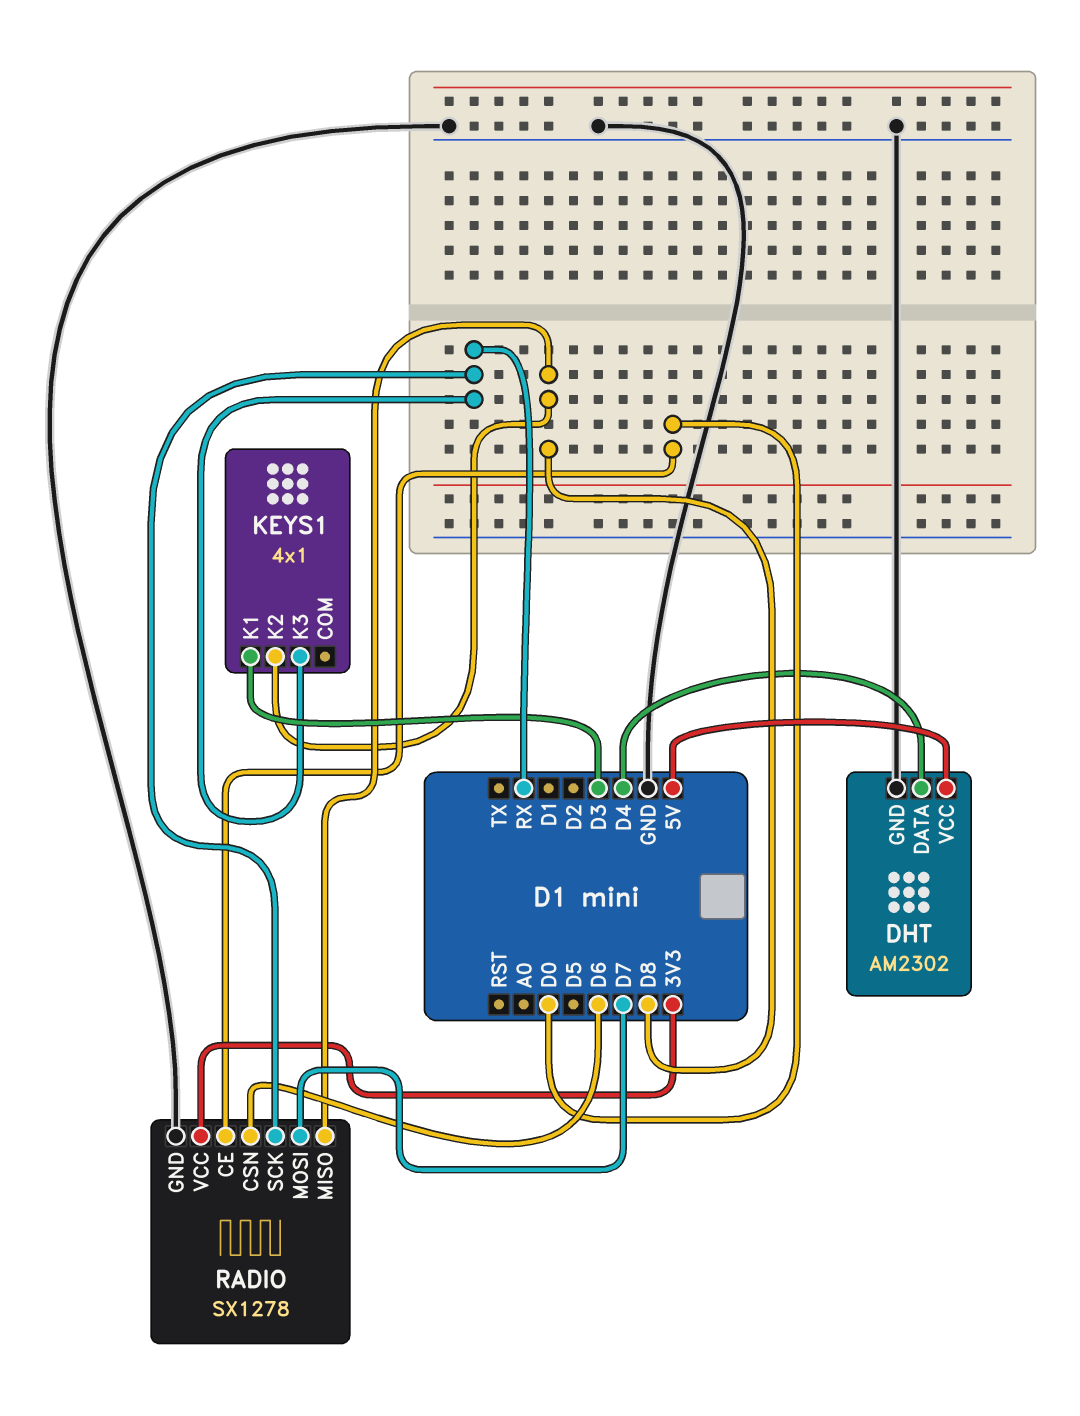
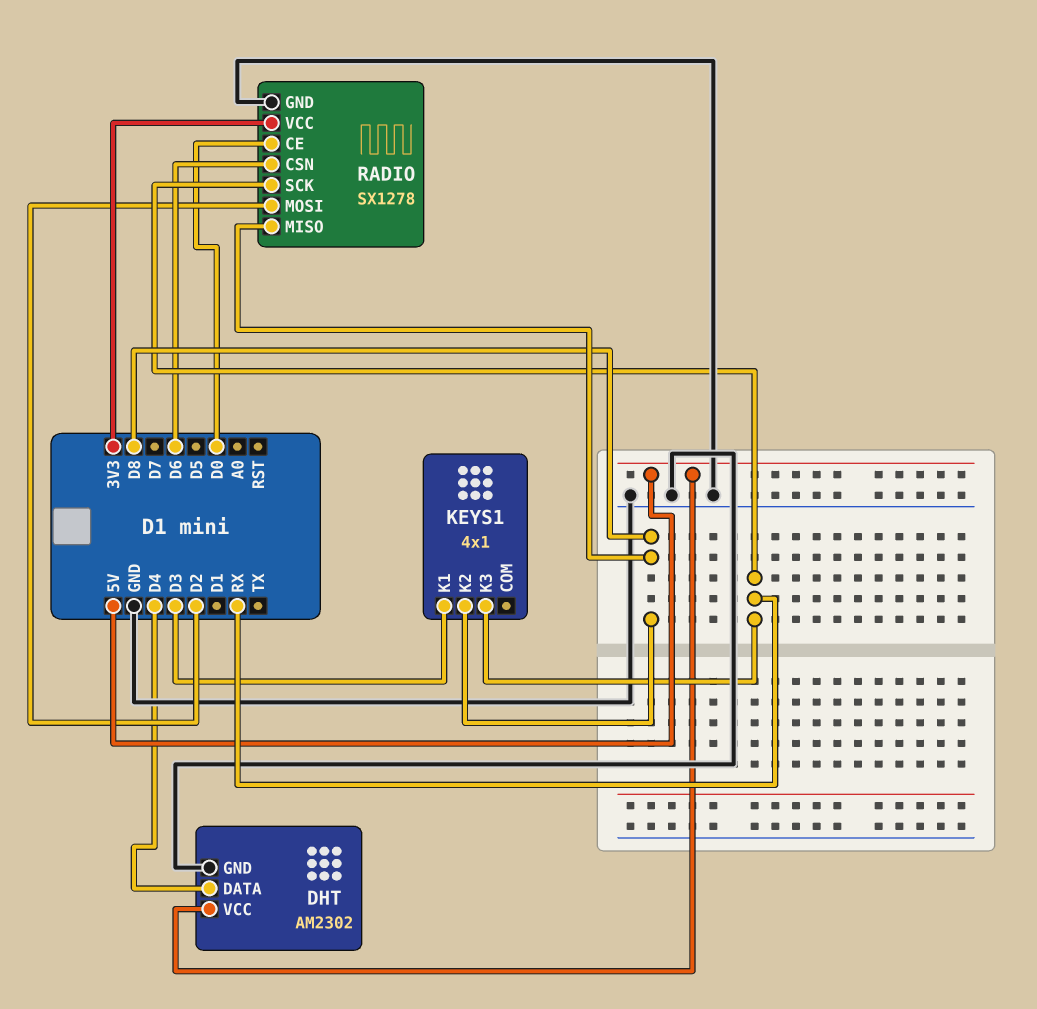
RADIO pin MOSI: D7 -> D2

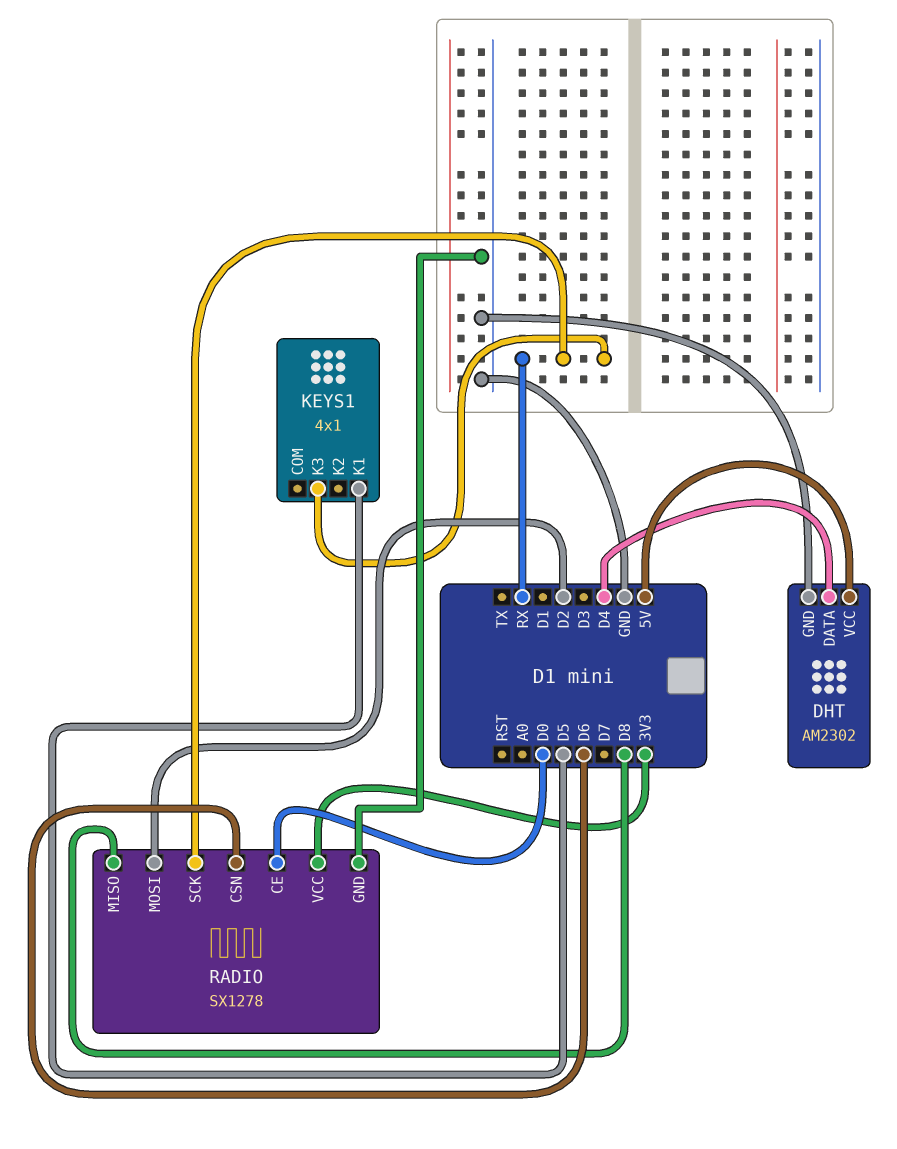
KEYS1 pin K1: D3 -> D5
KEYS1 pin K2: D8 -> none

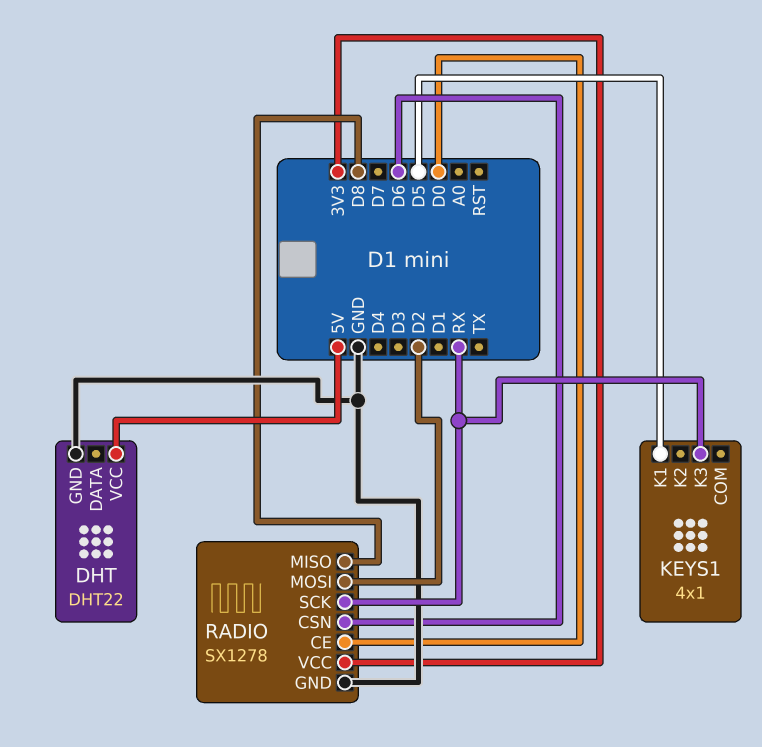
DHT: AM2302 -> DHT22
DHT pin DATA: D4 -> none

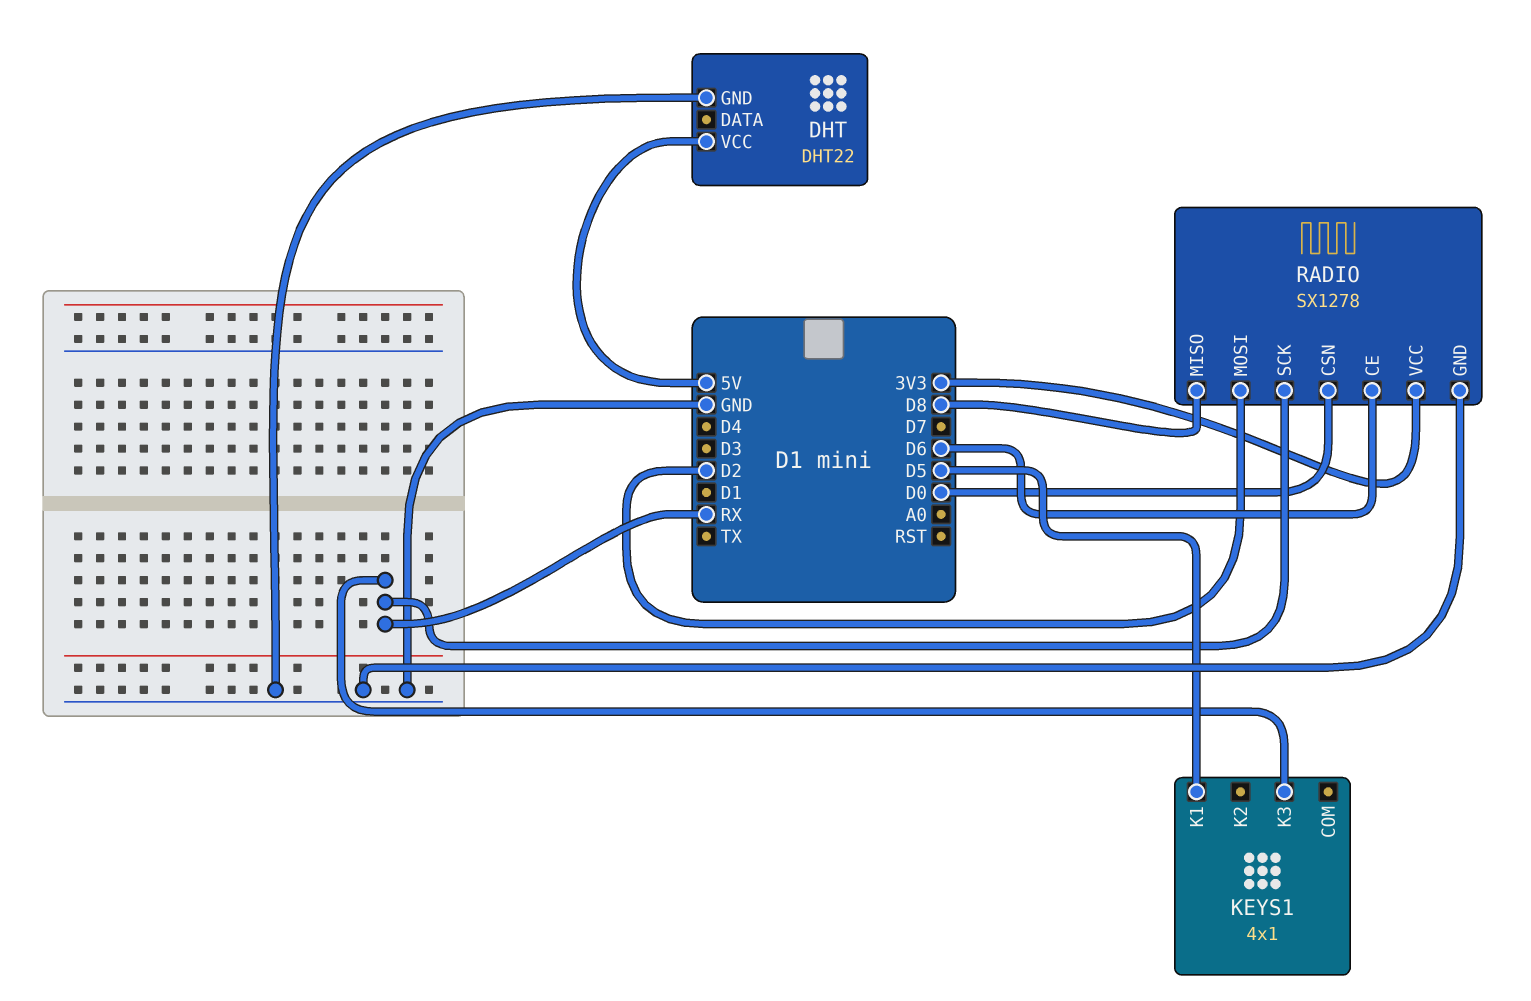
RADIO pin CE: D0 -> D6
RADIO pin CSN: D6 -> D0

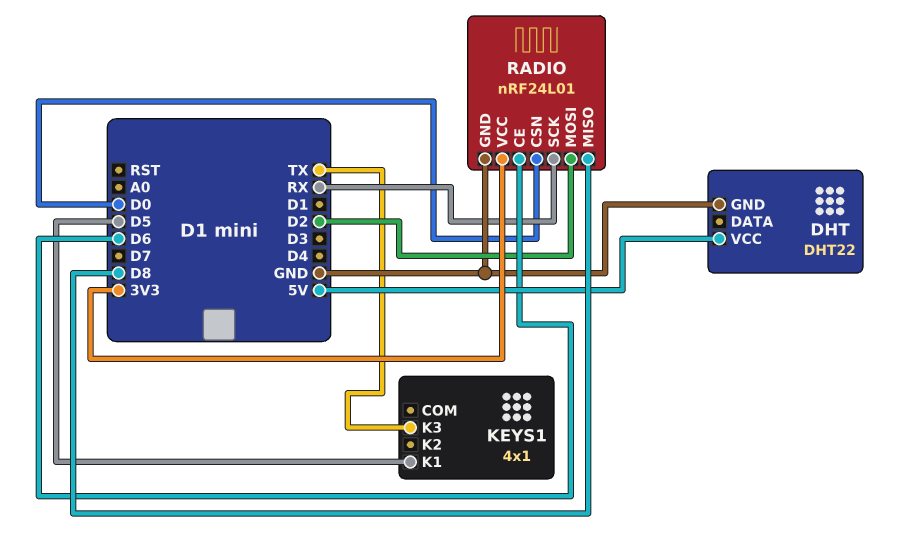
KEYS1 pin K3: RX -> TX
RADIO: SX1278 -> nRF24L01

